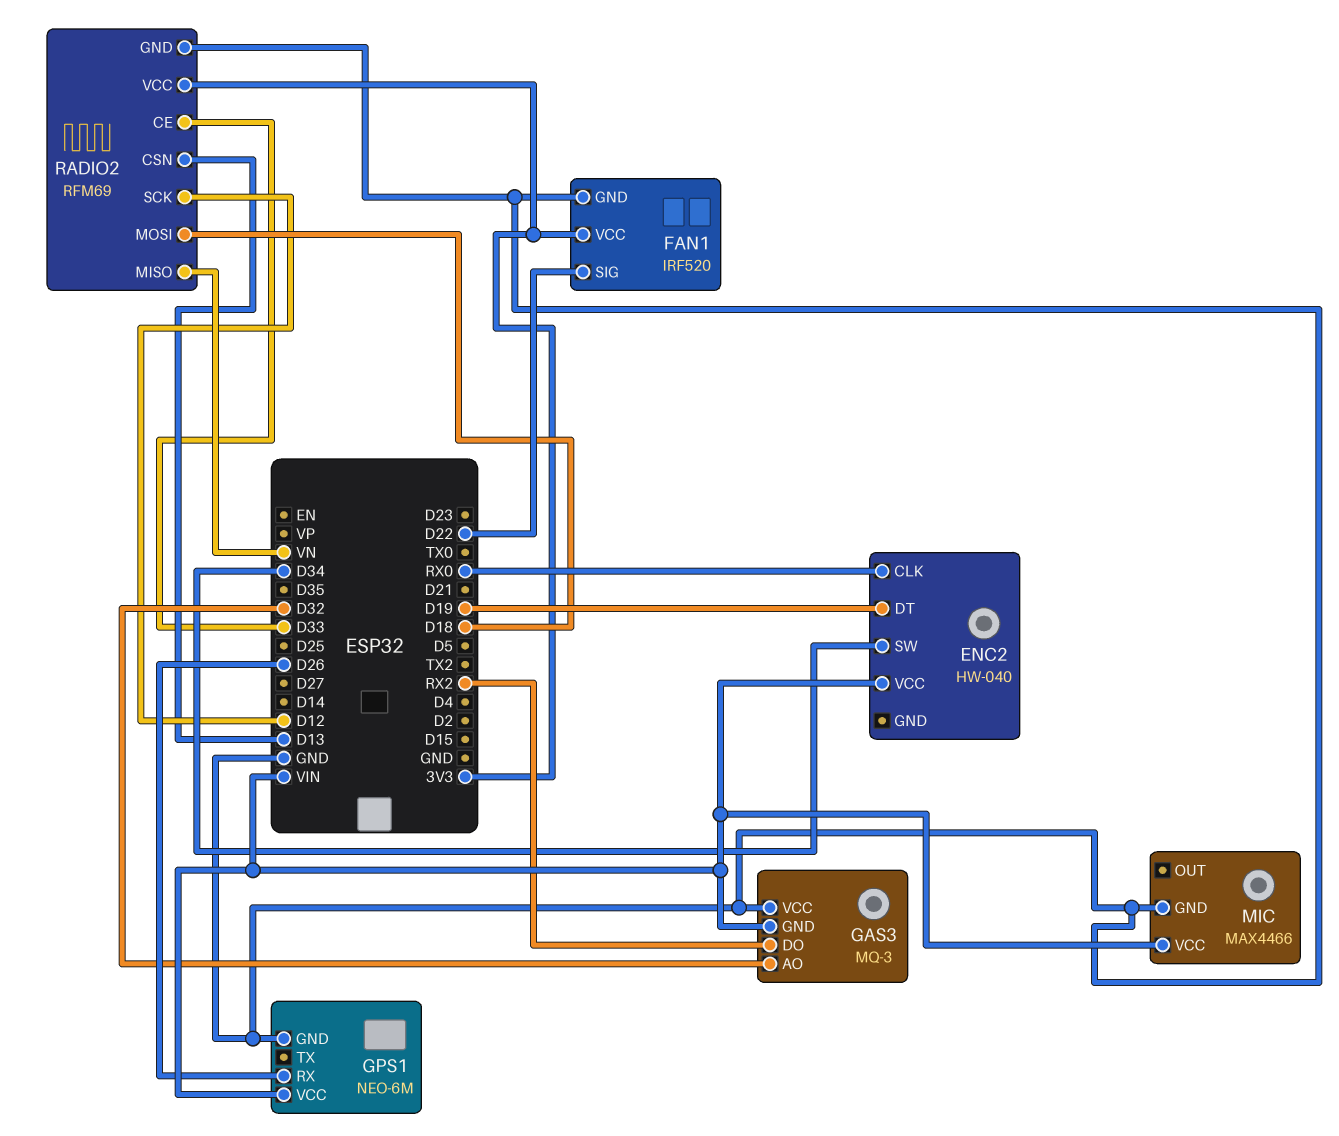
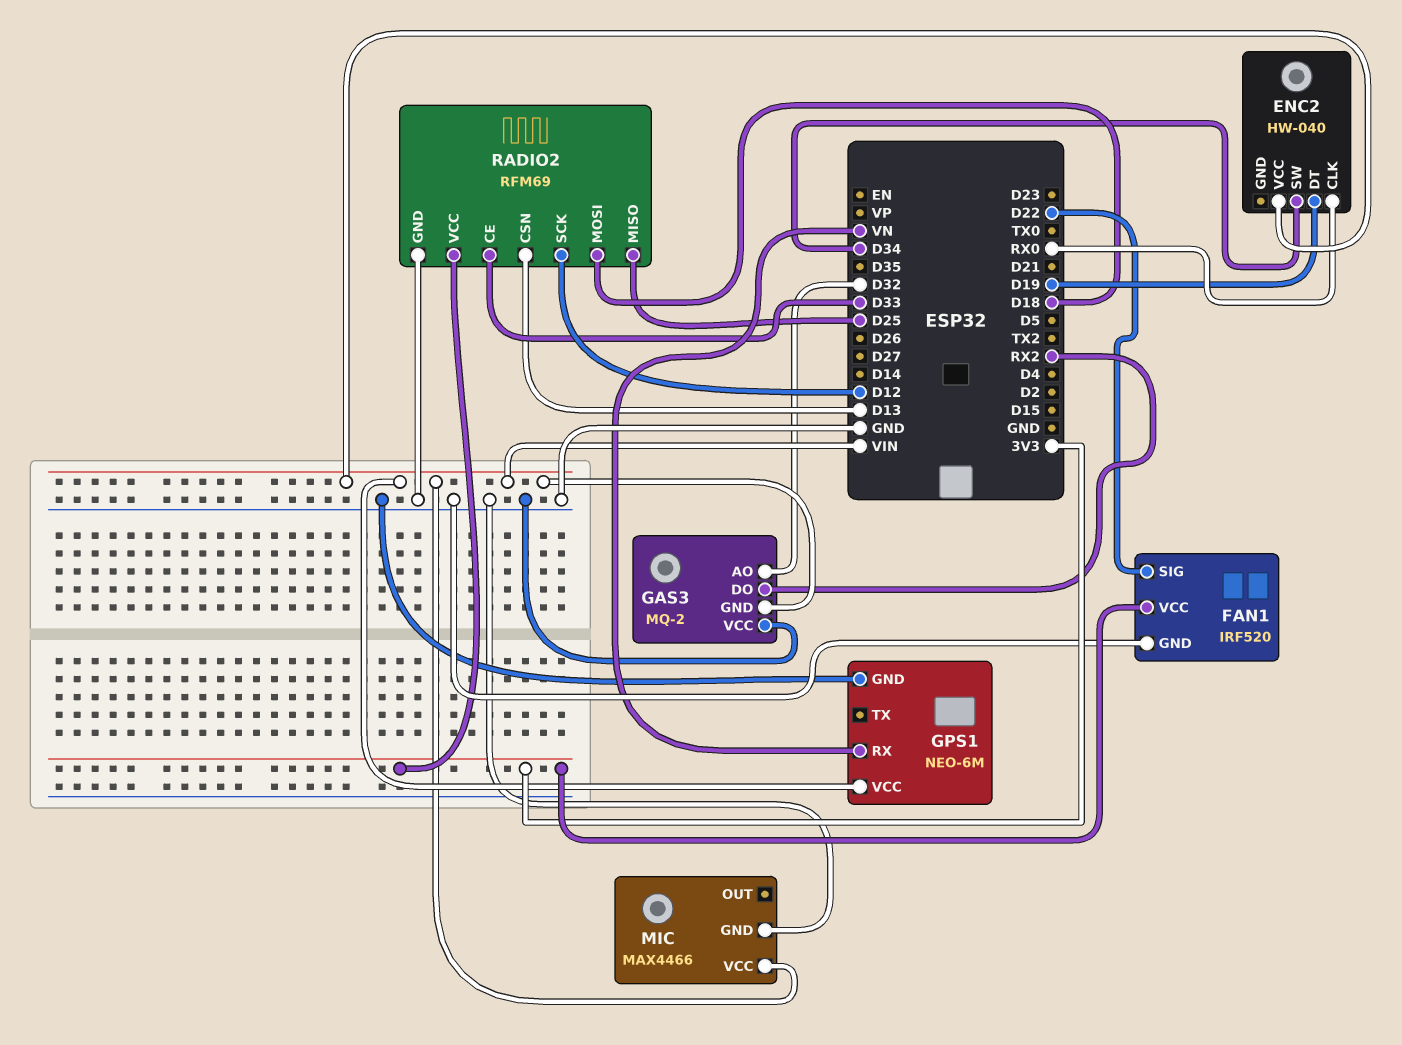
GAS3: MQ-3 -> MQ-2
GPS1 pin RX: D26 -> VN
RADIO2 pin MISO: VN -> D25

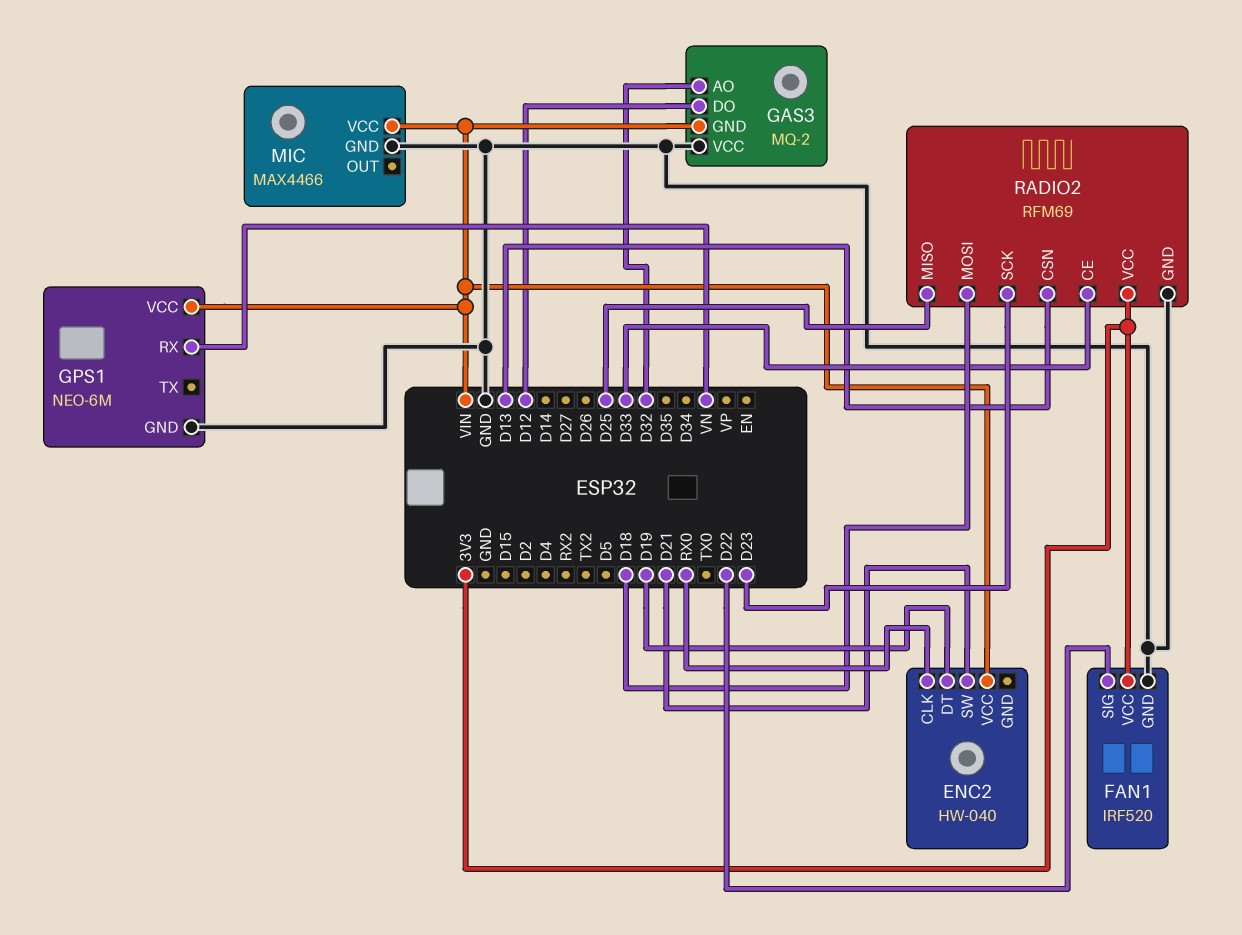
ENC2 pin SW: D34 -> D21
GAS3 pin DO: RX2 -> D12
RADIO2 pin SCK: D12 -> D23

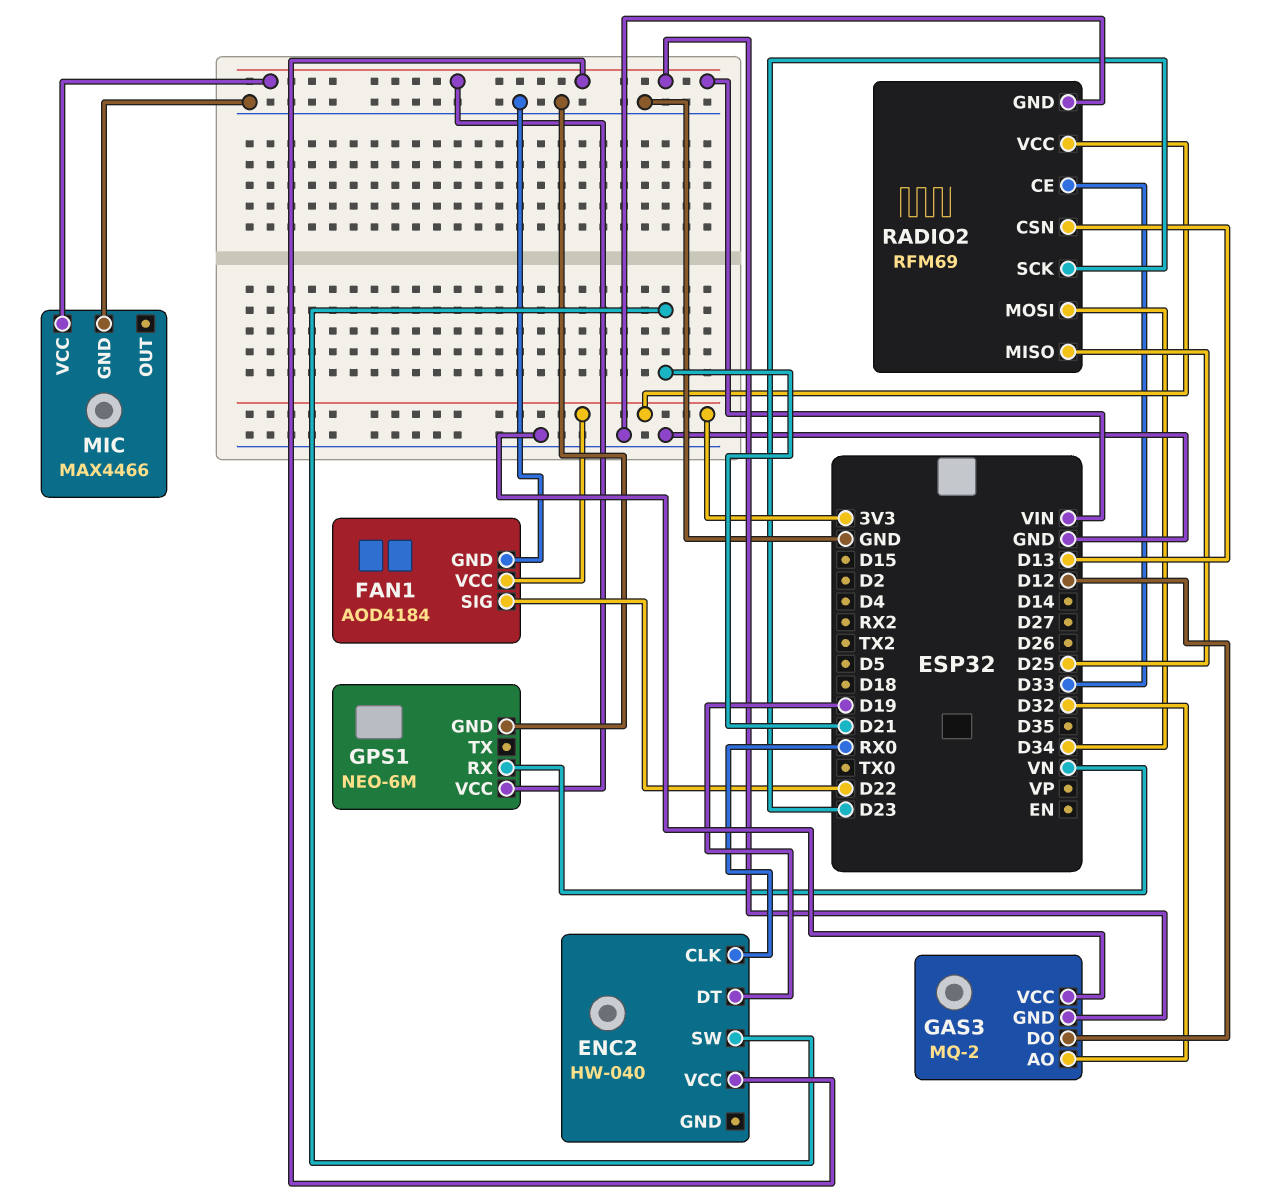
FAN1: IRF520 -> AOD4184
RADIO2 pin MOSI: D18 -> D34

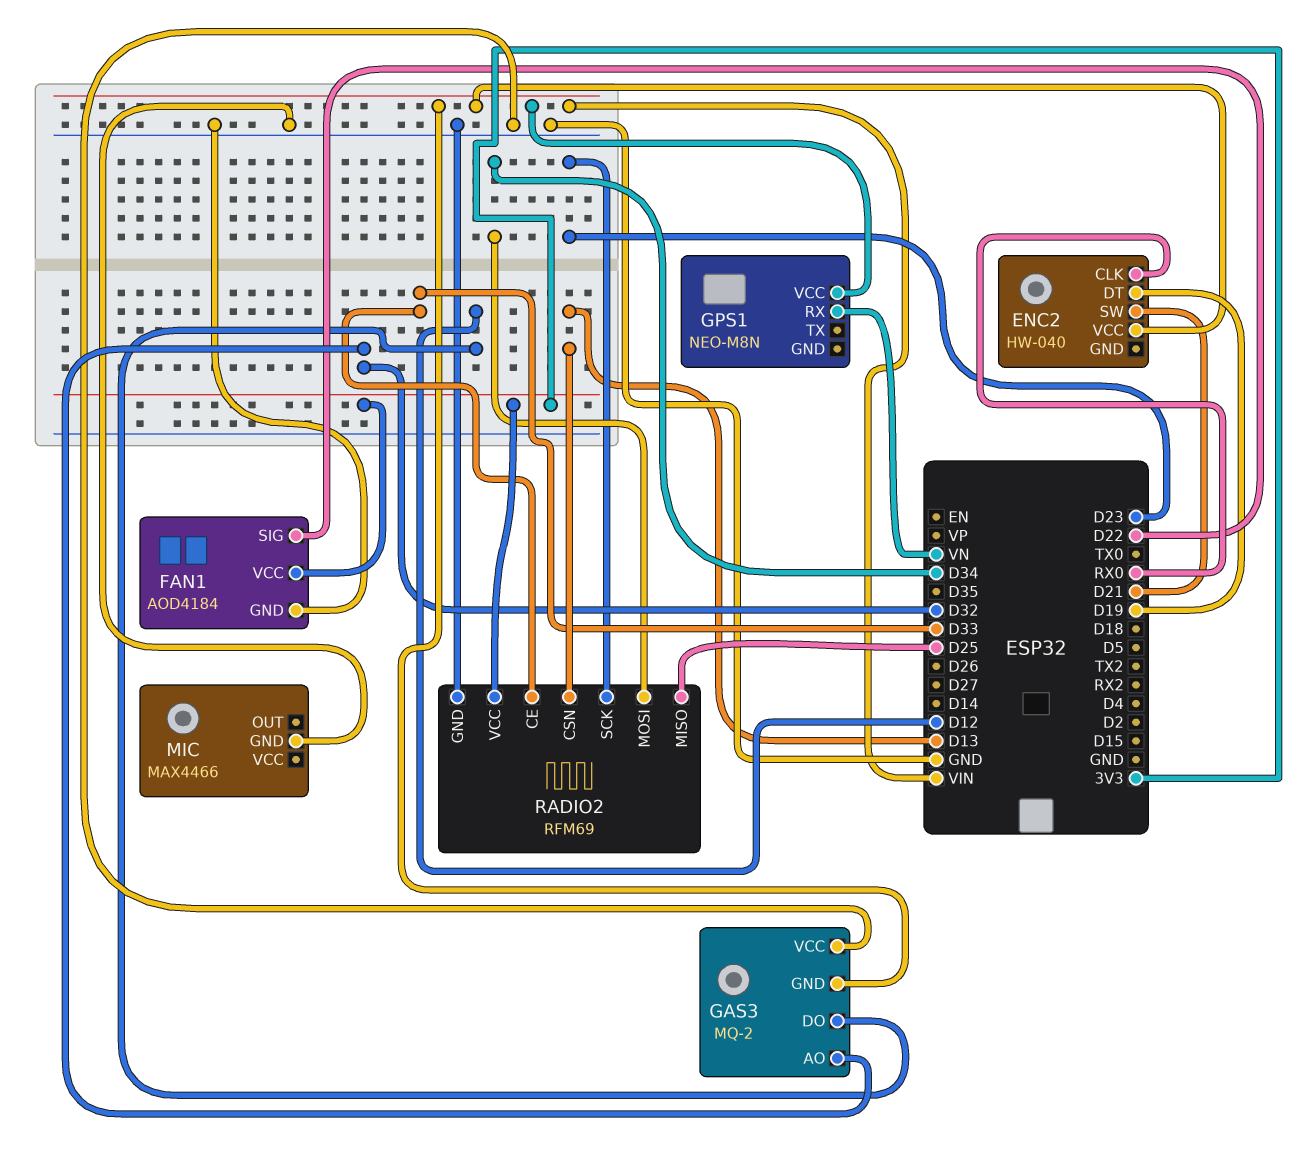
GPS1: NEO-6M -> NEO-M8N
GPS1 pin GND: GND -> none
MIC pin VCC: VIN -> none

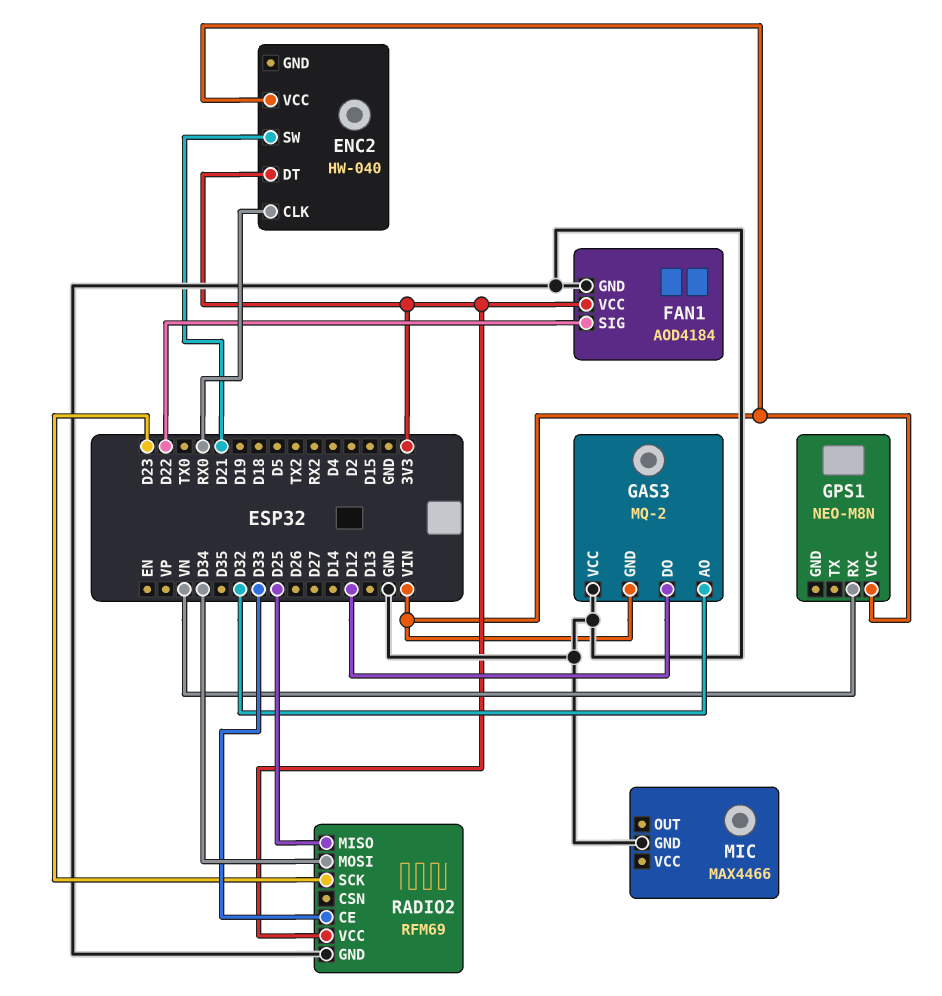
ENC2 pin DT: D19 -> 3V3
RADIO2 pin CSN: D13 -> none

